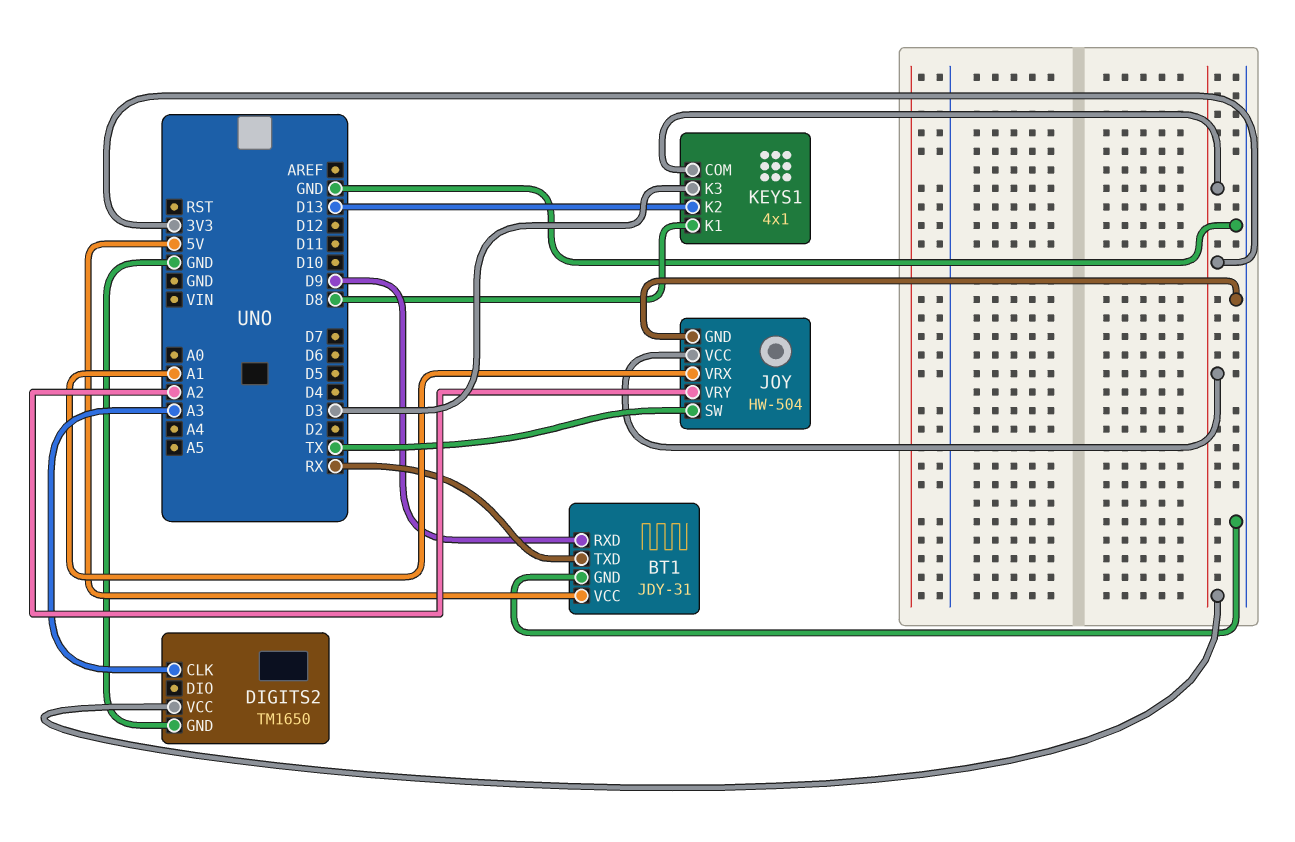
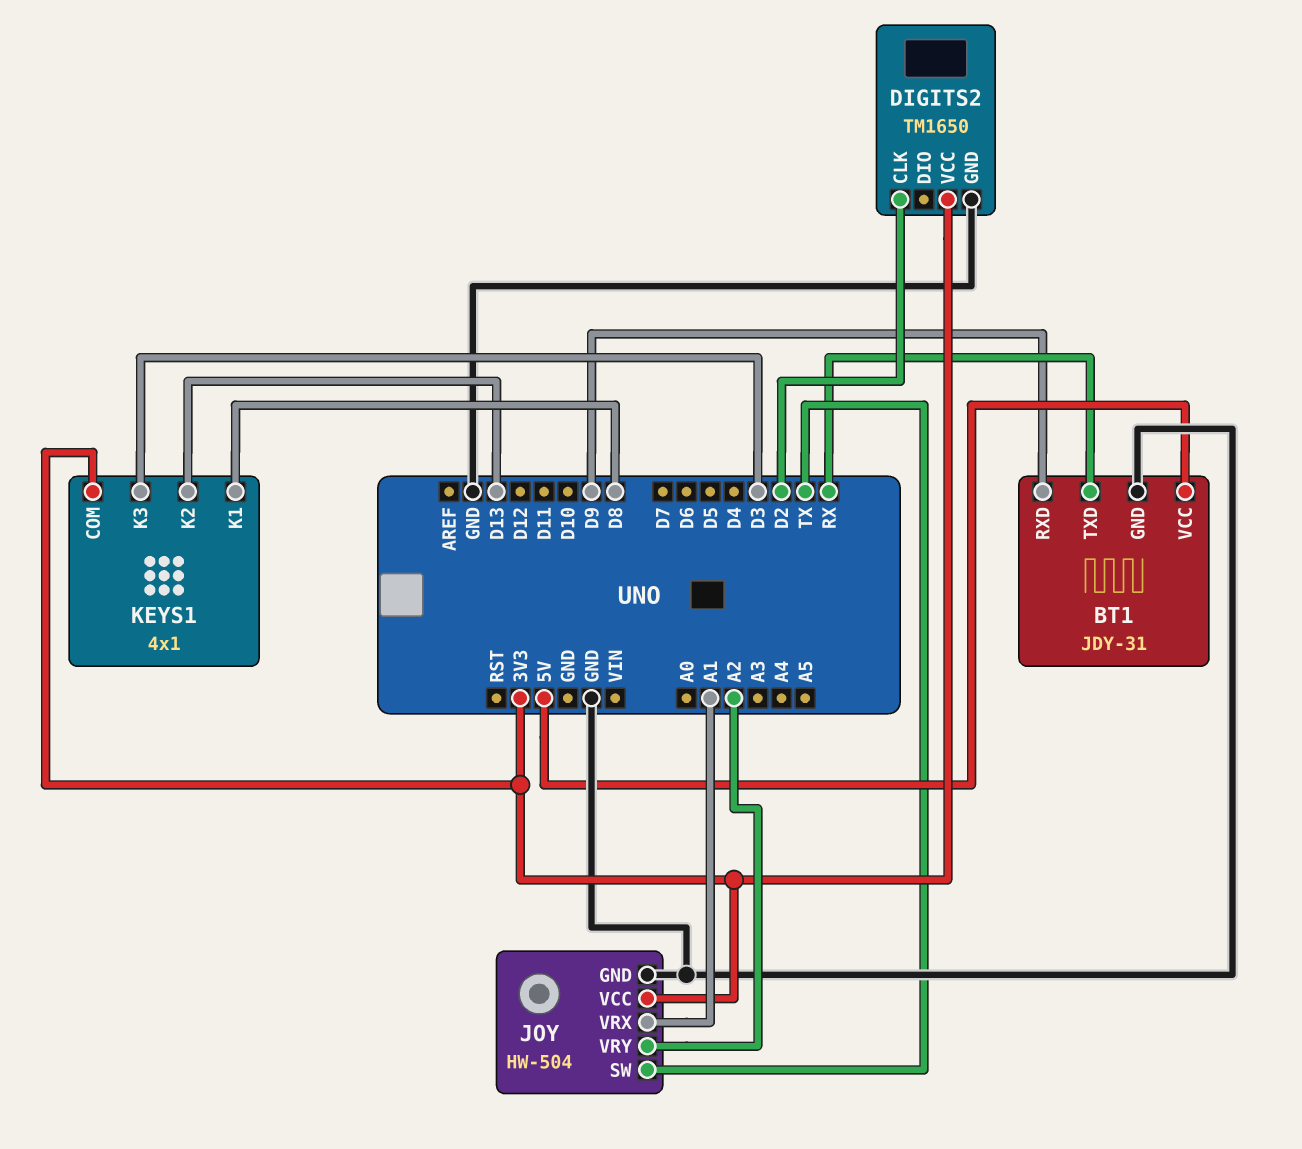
DIGITS2 pin CLK: A3 -> D2

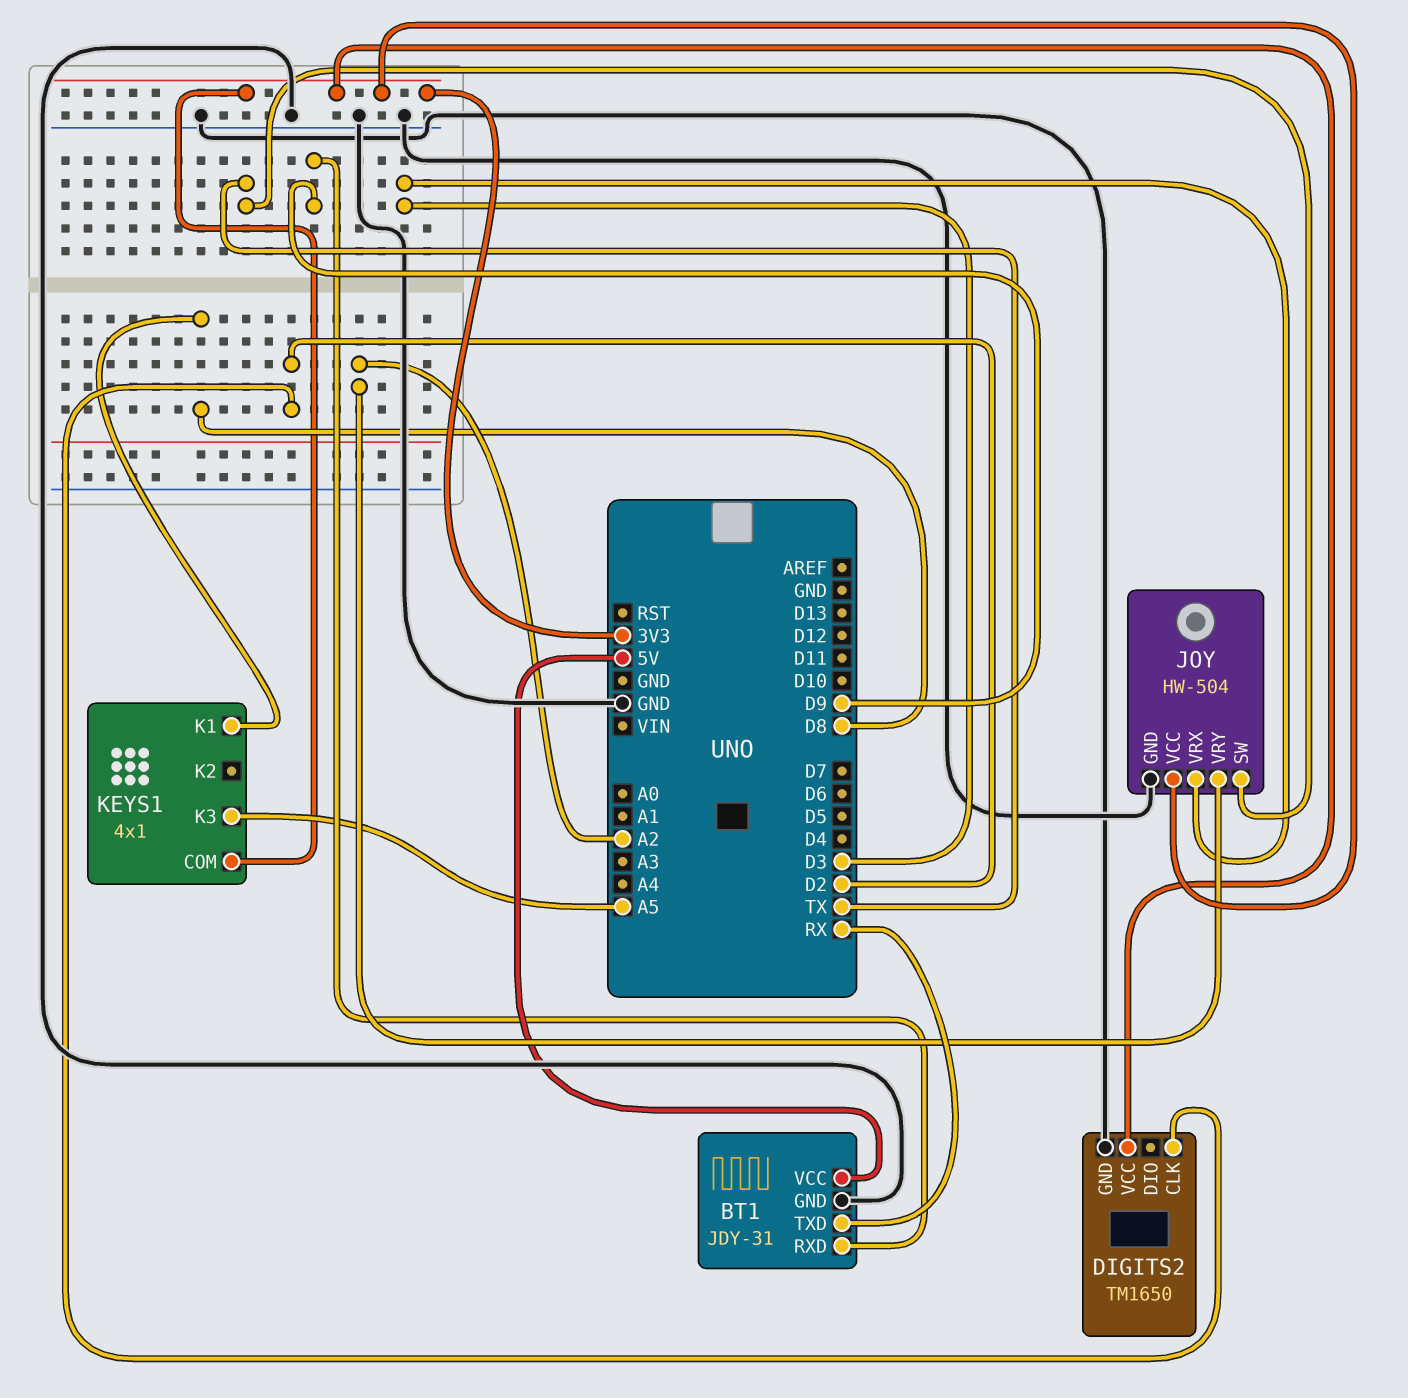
JOY pin VRX: A1 -> D3
KEYS1 pin K2: D13 -> none
KEYS1 pin K3: D3 -> A5

